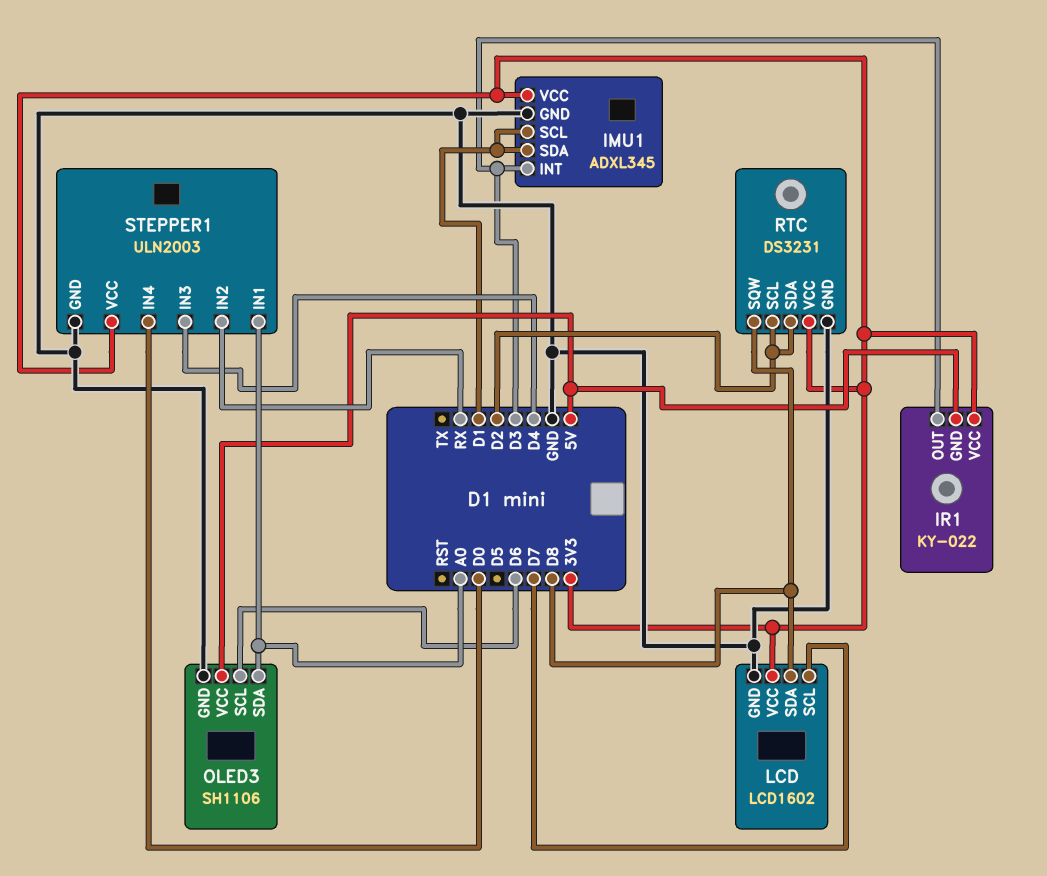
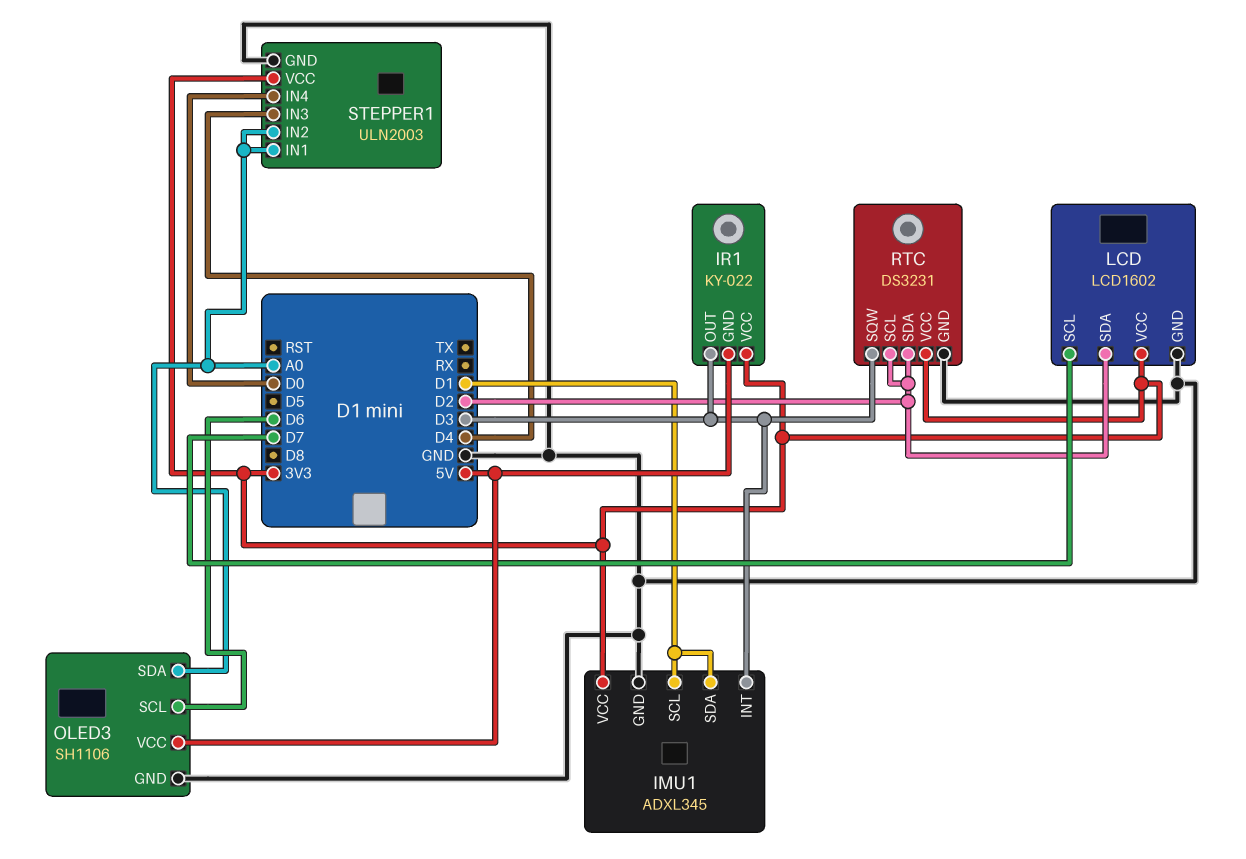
LCD pin SDA: D8 -> D2
RTC pin SQW: D8 -> D3
STEPPER1 pin IN2: RX -> A0

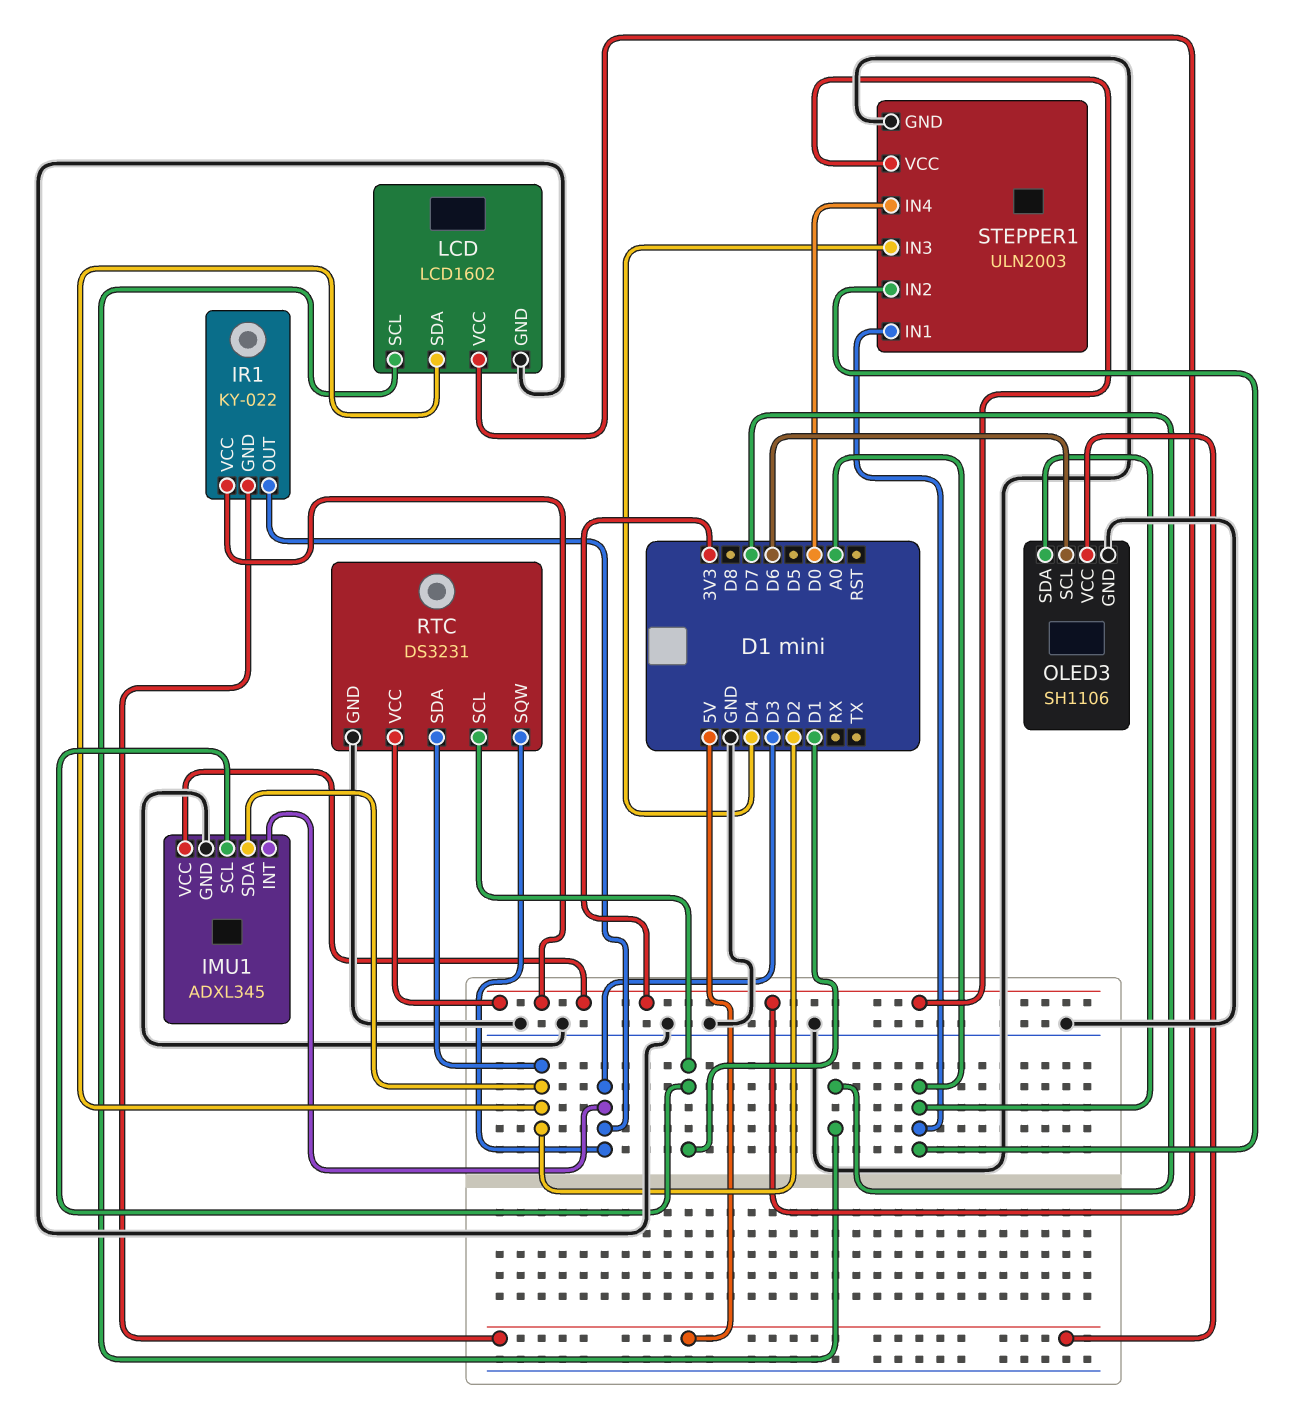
IMU1 pin SDA: D1 -> D2
RTC pin SCL: D2 -> D1

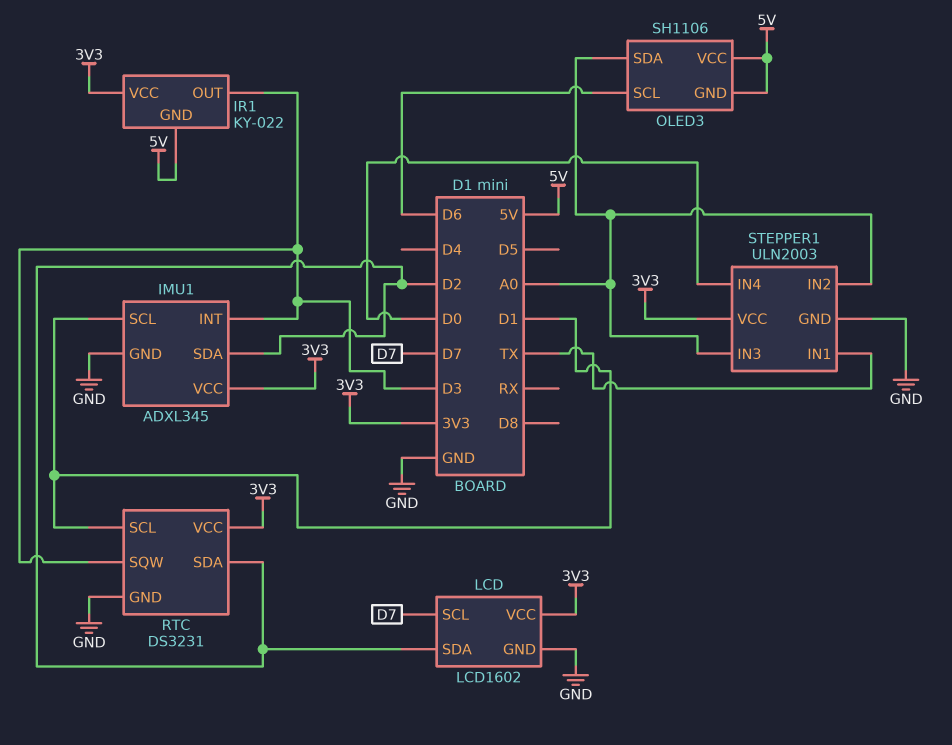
OLED3 pin GND: GND -> 5V
STEPPER1 pin IN1: A0 -> TX
STEPPER1 pin IN3: D4 -> A0

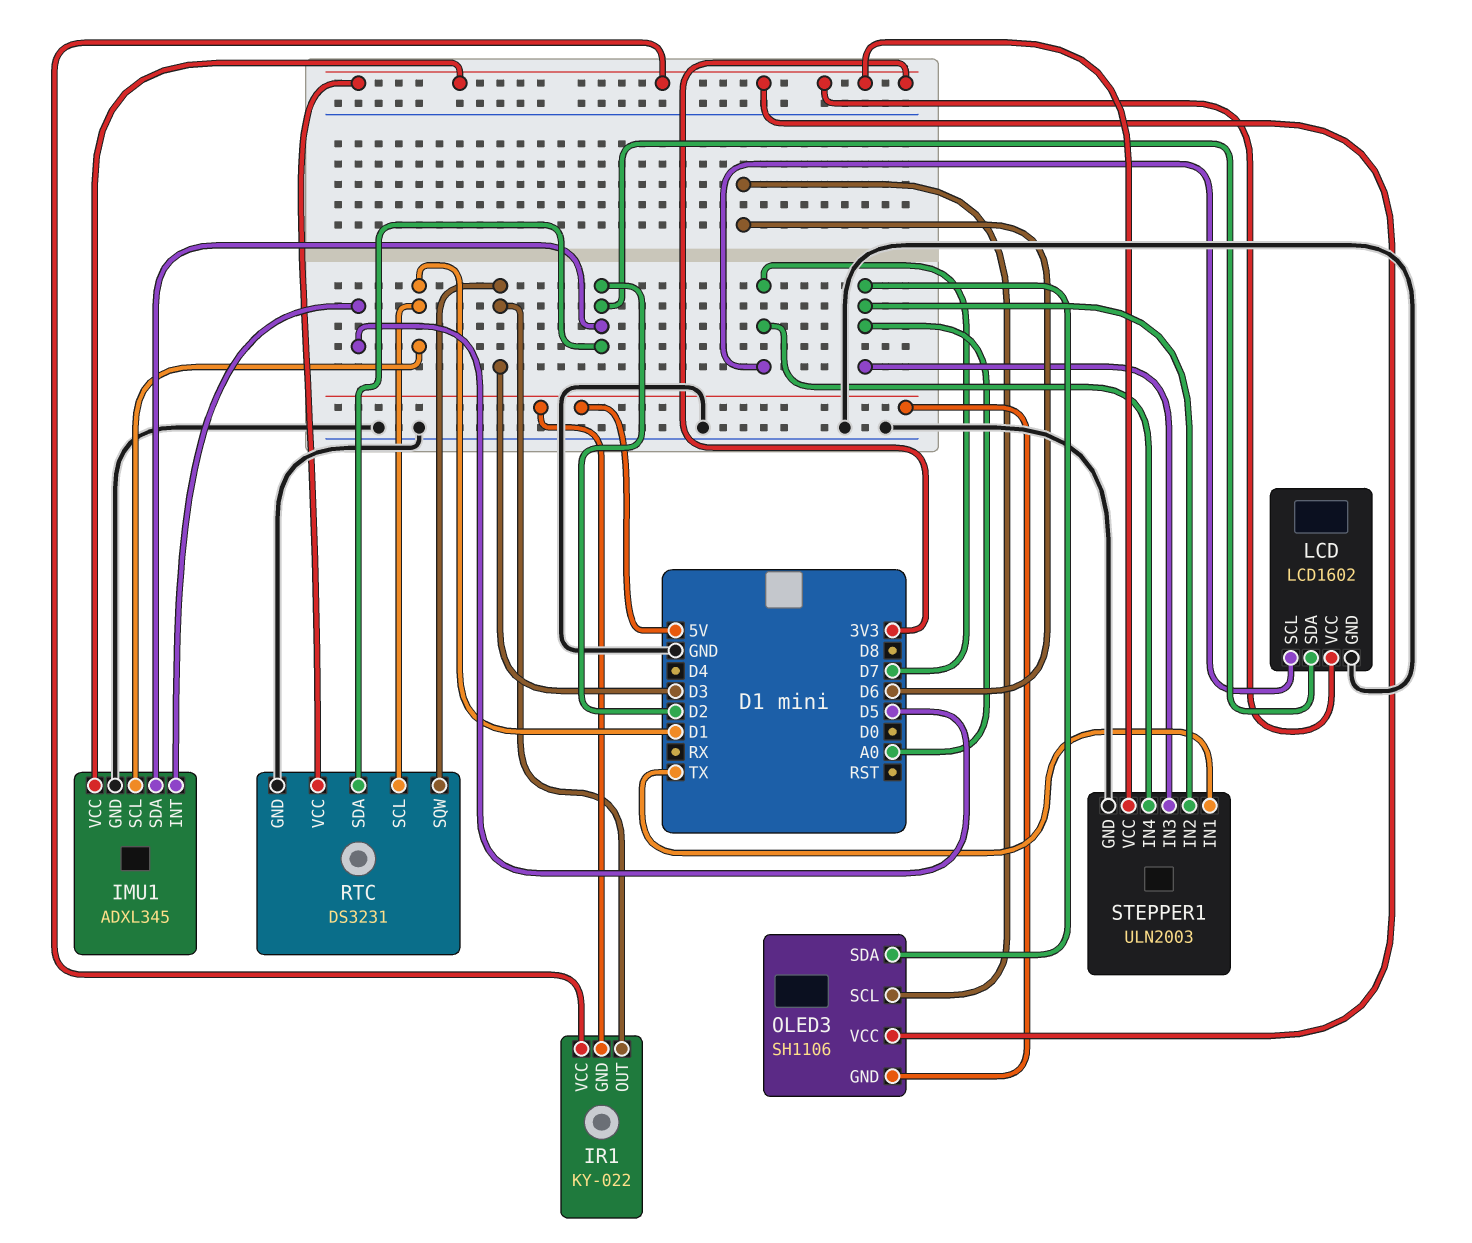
IMU1 pin INT: D3 -> D5
OLED3 pin VCC: 5V -> 3V3
STEPPER1 pin IN4: D0 -> D7

